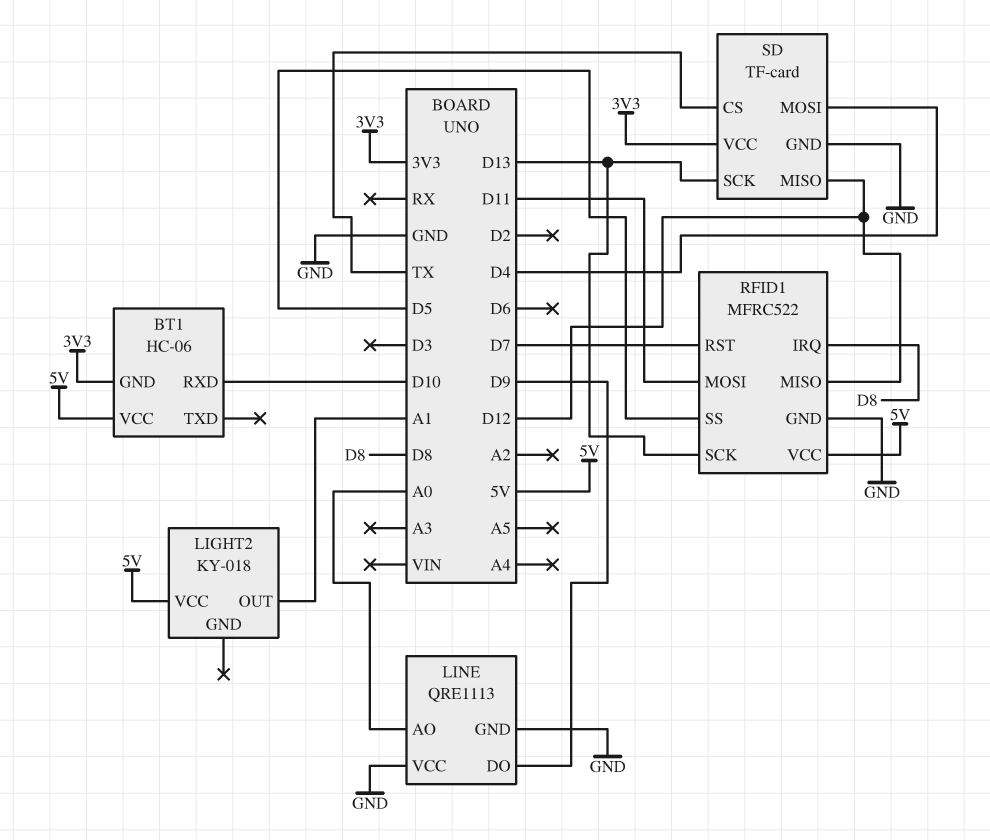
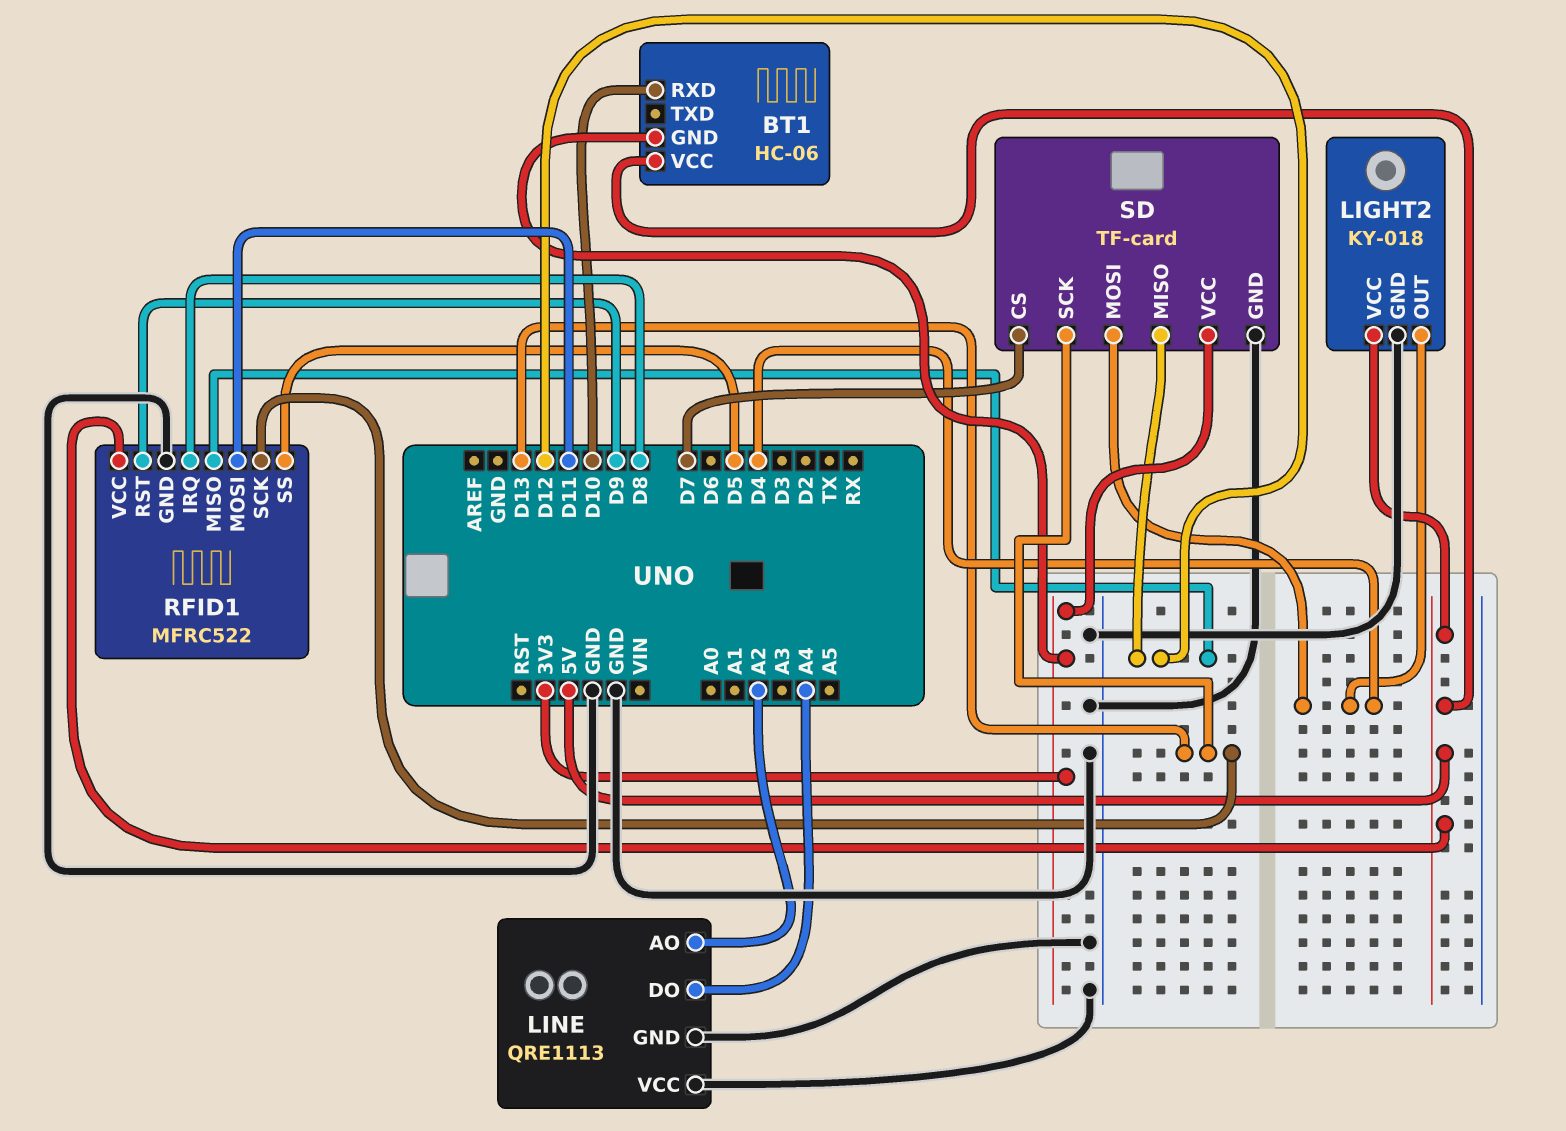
LIGHT2 pin GND: none -> GND
LIGHT2 pin OUT: A1 -> D4
LINE pin AO: A0 -> A2
LINE pin DO: D9 -> A4
RFID1 pin RST: D7 -> D9
SD pin CS: TX -> D7

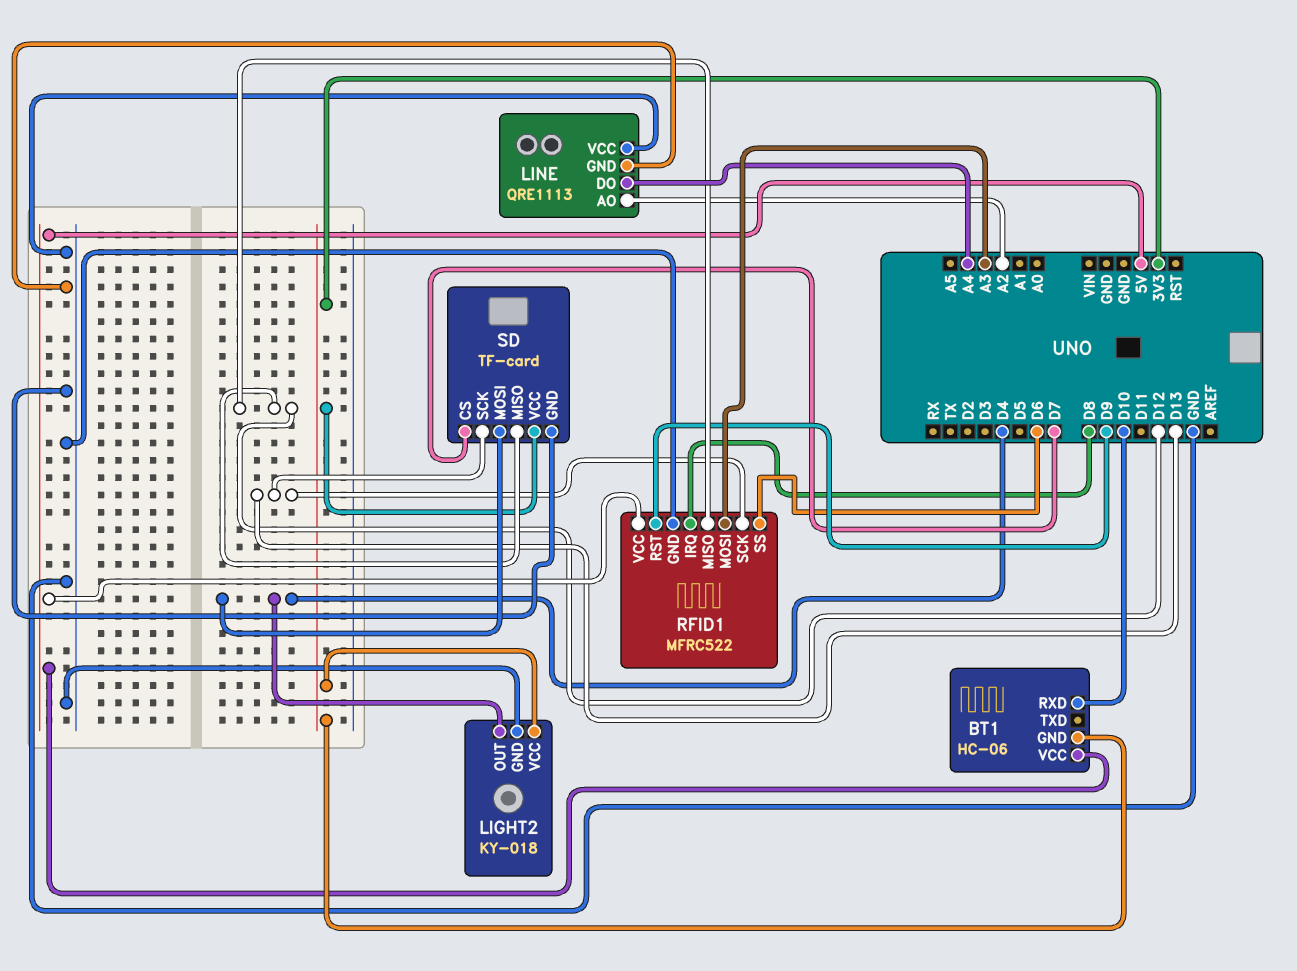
LIGHT2 pin VCC: 5V -> 3V3
RFID1 pin MOSI: D11 -> A3
RFID1 pin SS: D5 -> D6

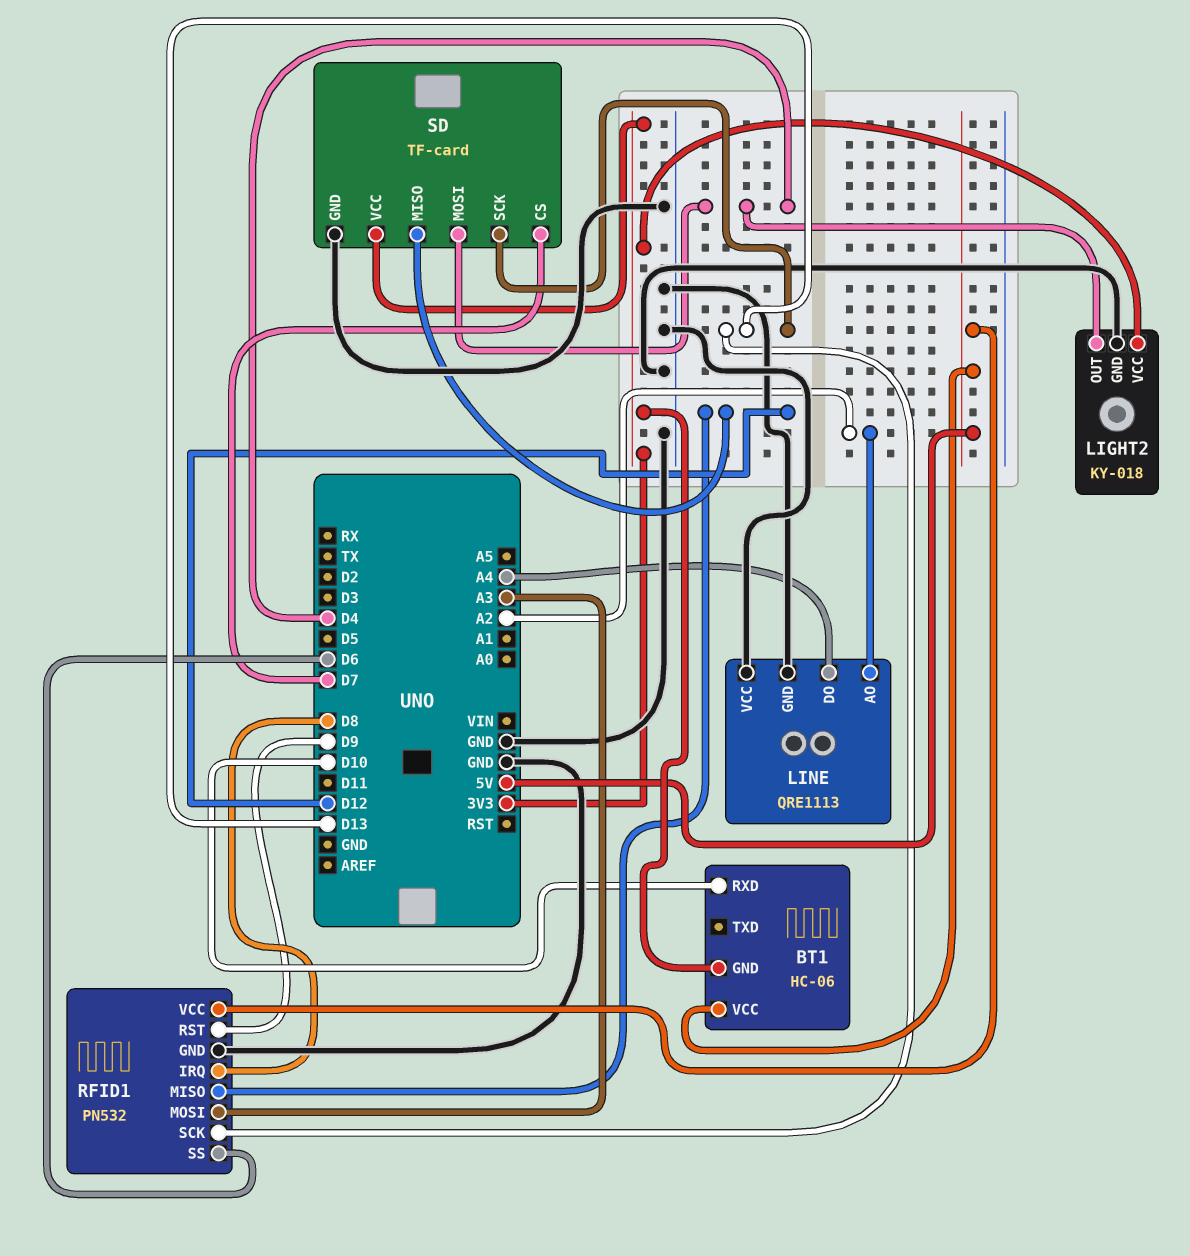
RFID1: MFRC522 -> PN532

